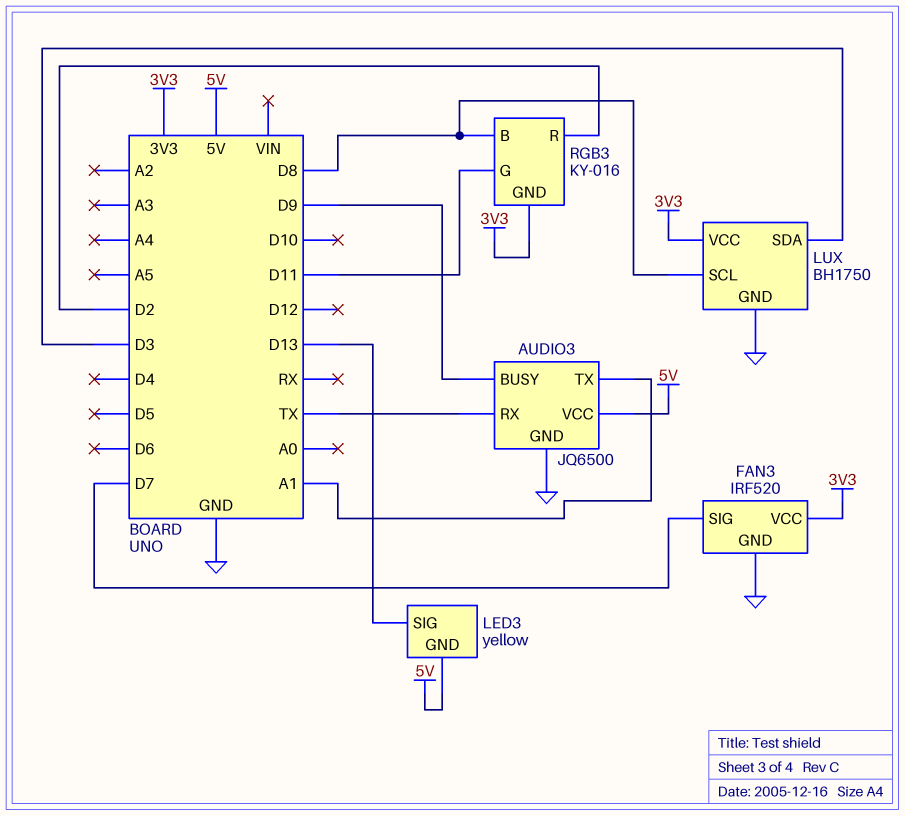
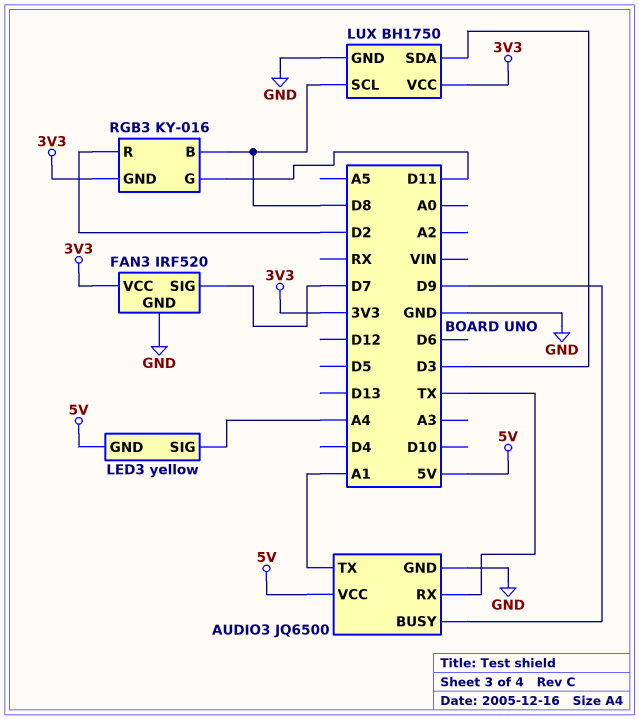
LED3 pin SIG: D13 -> A4

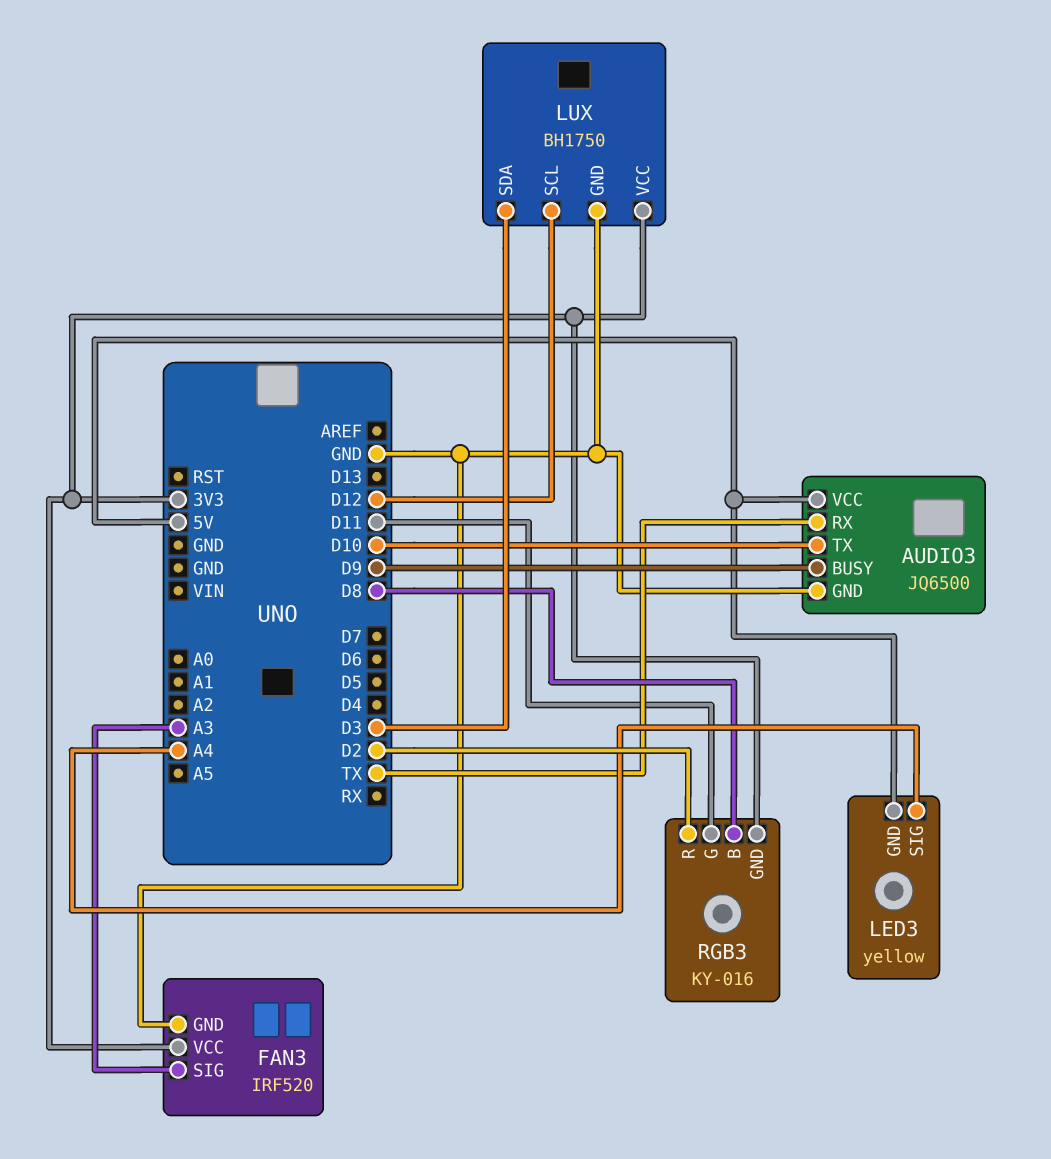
AUDIO3 pin TX: A1 -> D10
FAN3 pin SIG: D7 -> A3
LUX pin SCL: D8 -> D12

